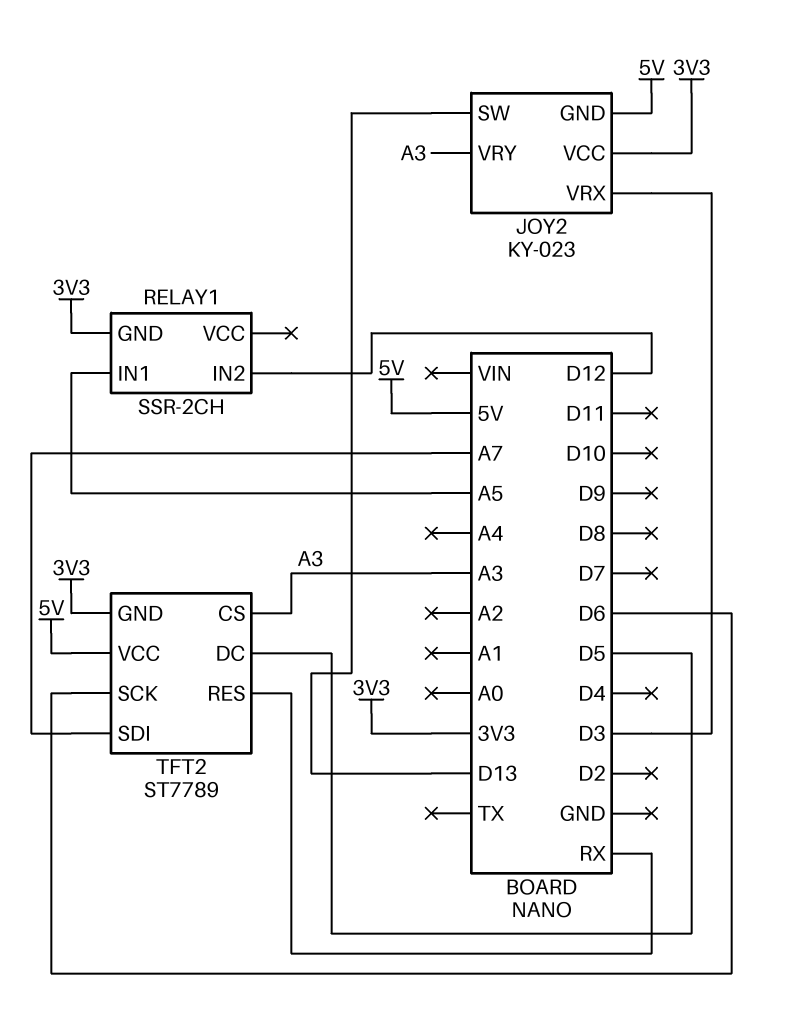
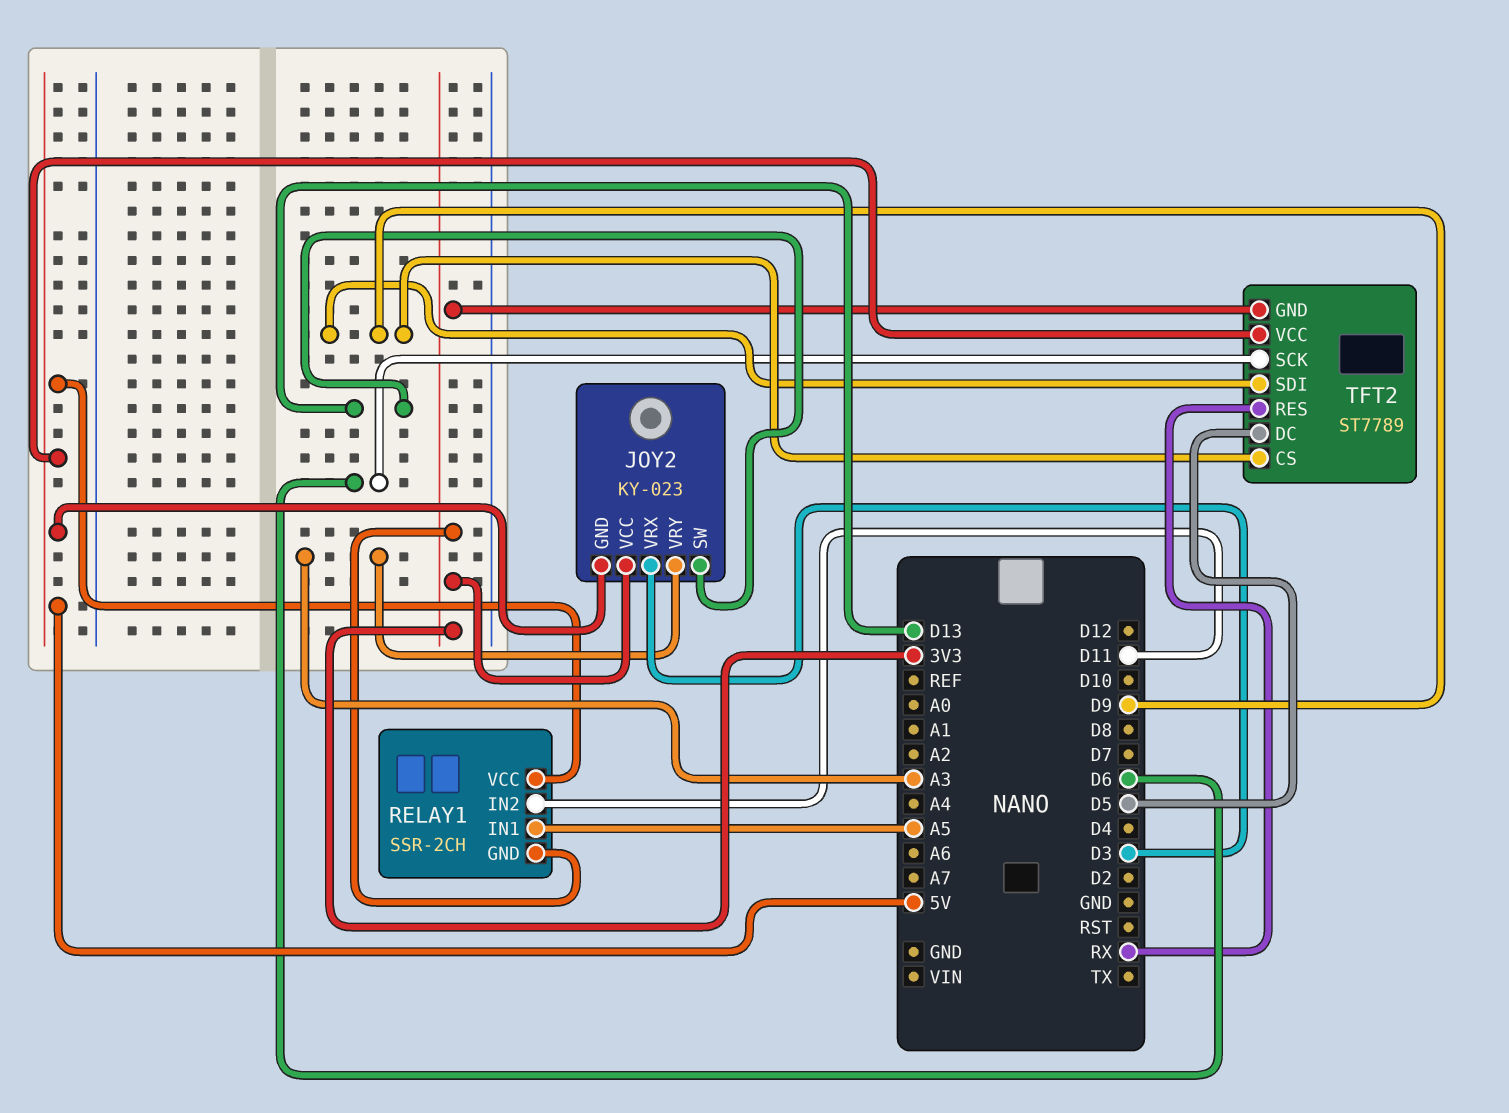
RELAY1 pin IN2: D12 -> D11
RELAY1 pin VCC: none -> 5V
TFT2 pin CS: A3 -> D9
TFT2 pin SDI: A7 -> D9

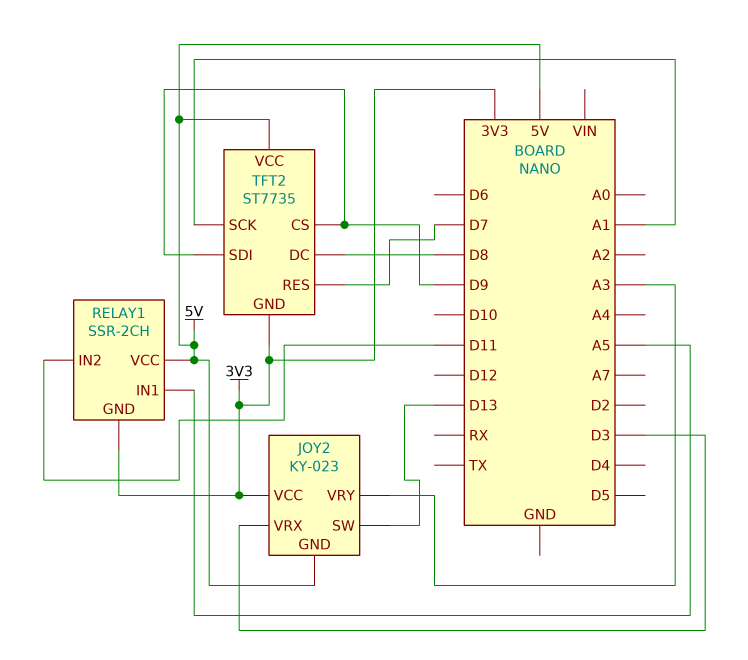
TFT2: ST7789 -> ST7735
TFT2 pin DC: D5 -> D8
TFT2 pin RES: RX -> D7
TFT2 pin SCK: D6 -> A1

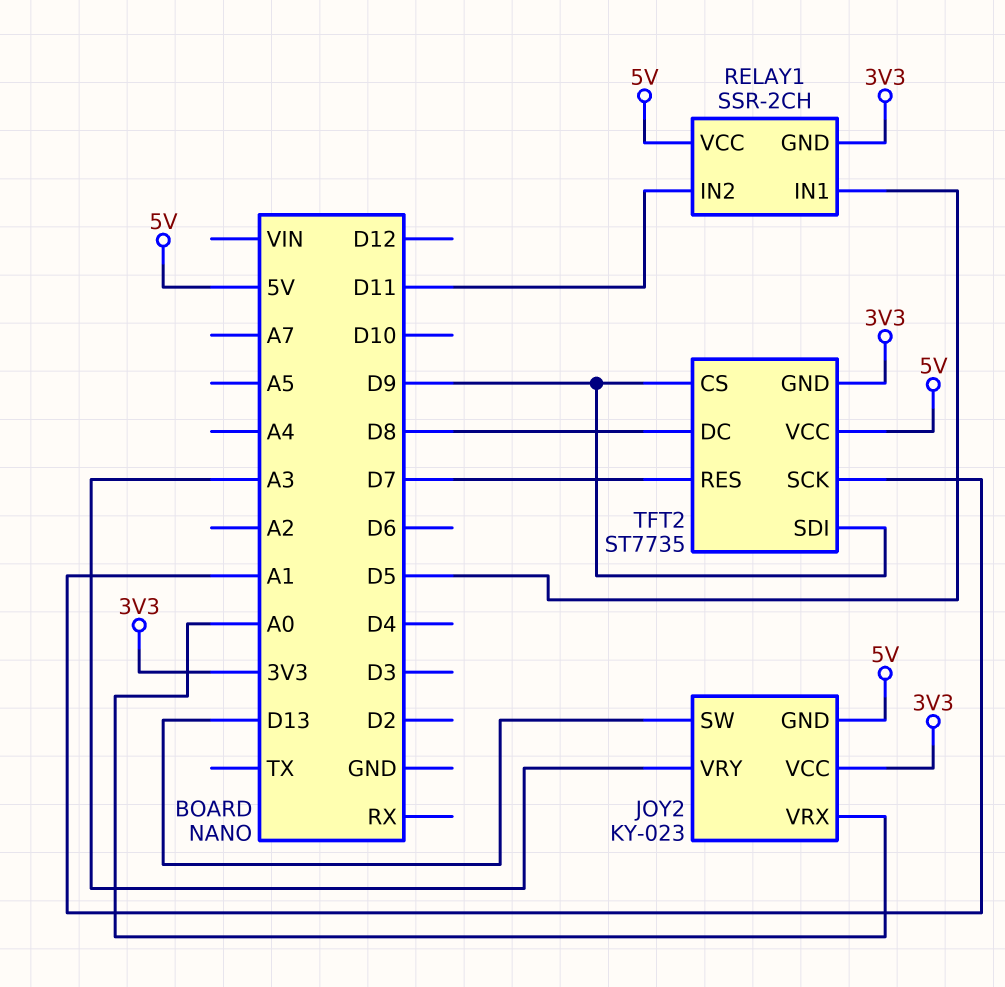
JOY2 pin VRX: D3 -> A0
RELAY1 pin IN1: A5 -> D5

